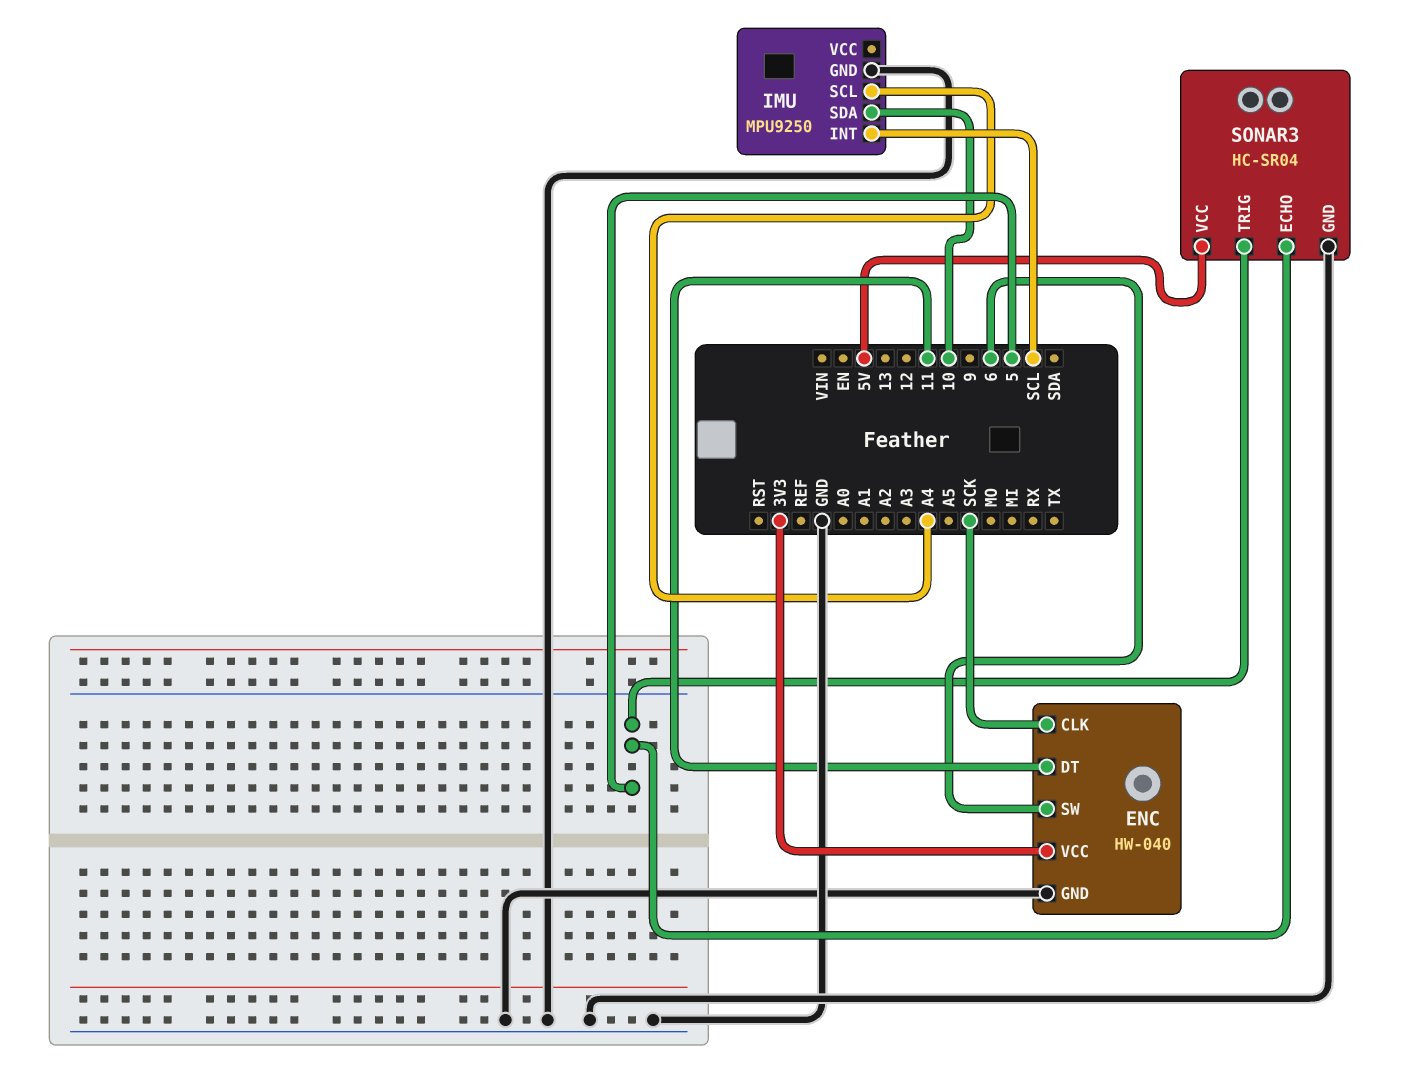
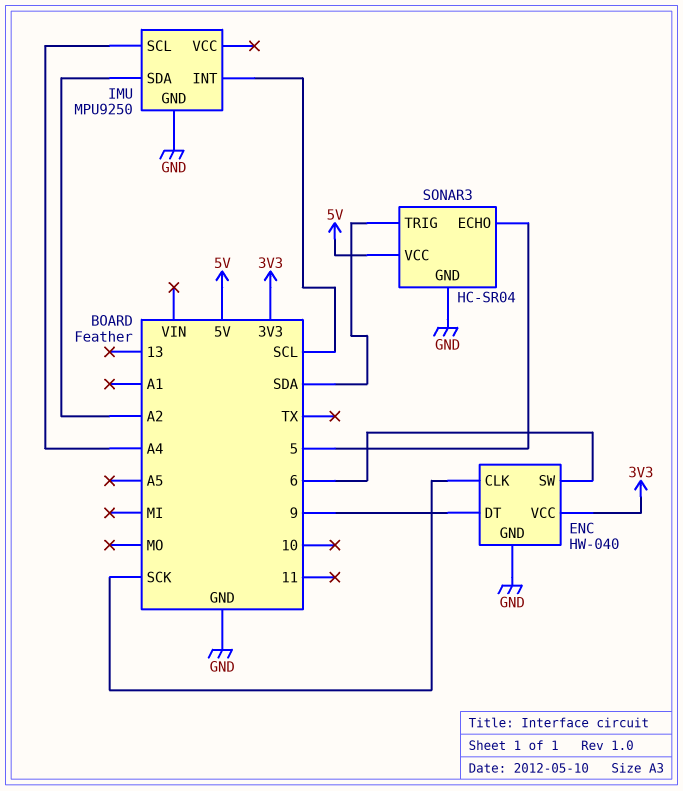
ENC pin DT: 11 -> 9
IMU pin SDA: 10 -> A2
SONAR3 pin TRIG: 5 -> SDA

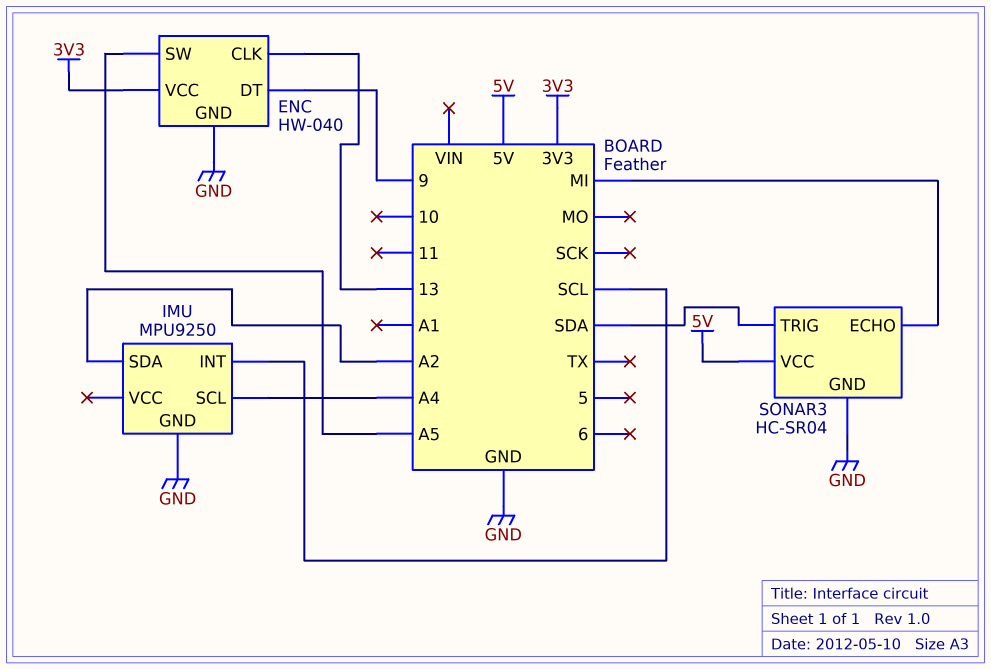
ENC pin CLK: SCK -> 13
ENC pin SW: 6 -> A5
SONAR3 pin ECHO: 5 -> MI

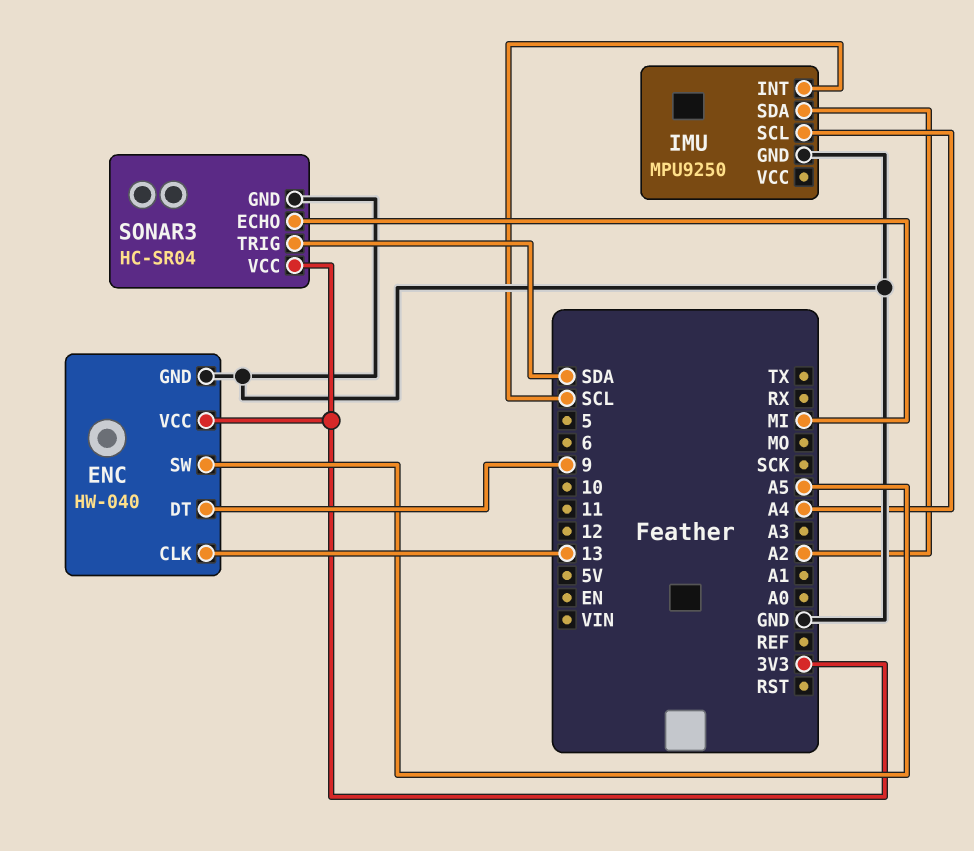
SONAR3 pin VCC: 5V -> 3V3

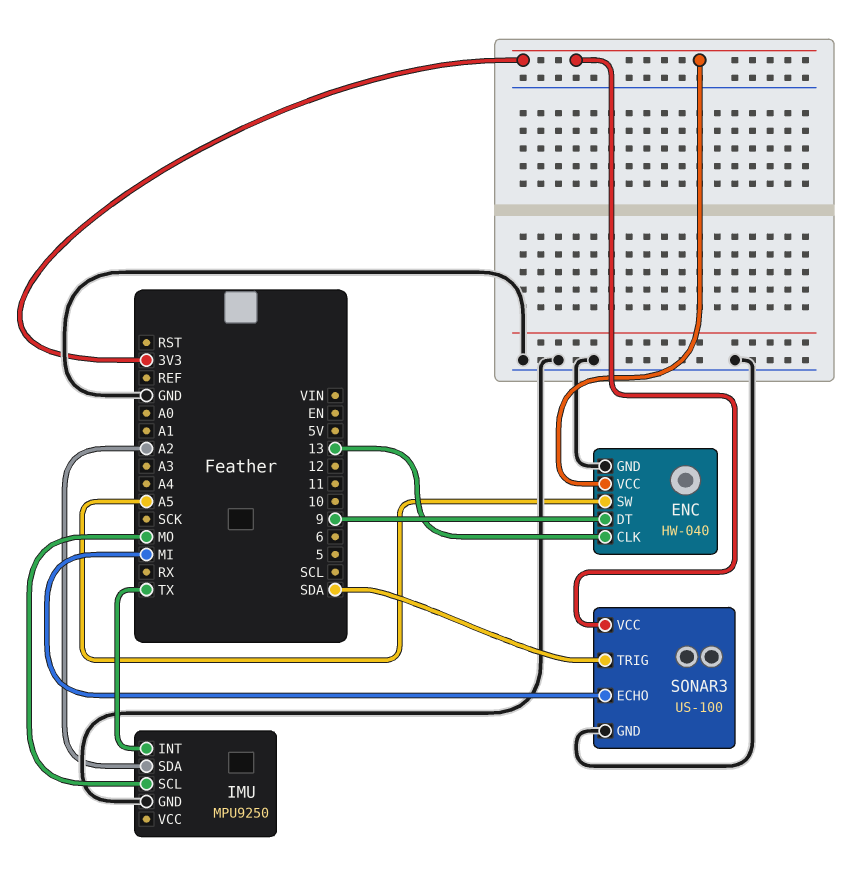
IMU pin INT: SCL -> TX
IMU pin SCL: A4 -> MO
SONAR3: HC-SR04 -> US-100

